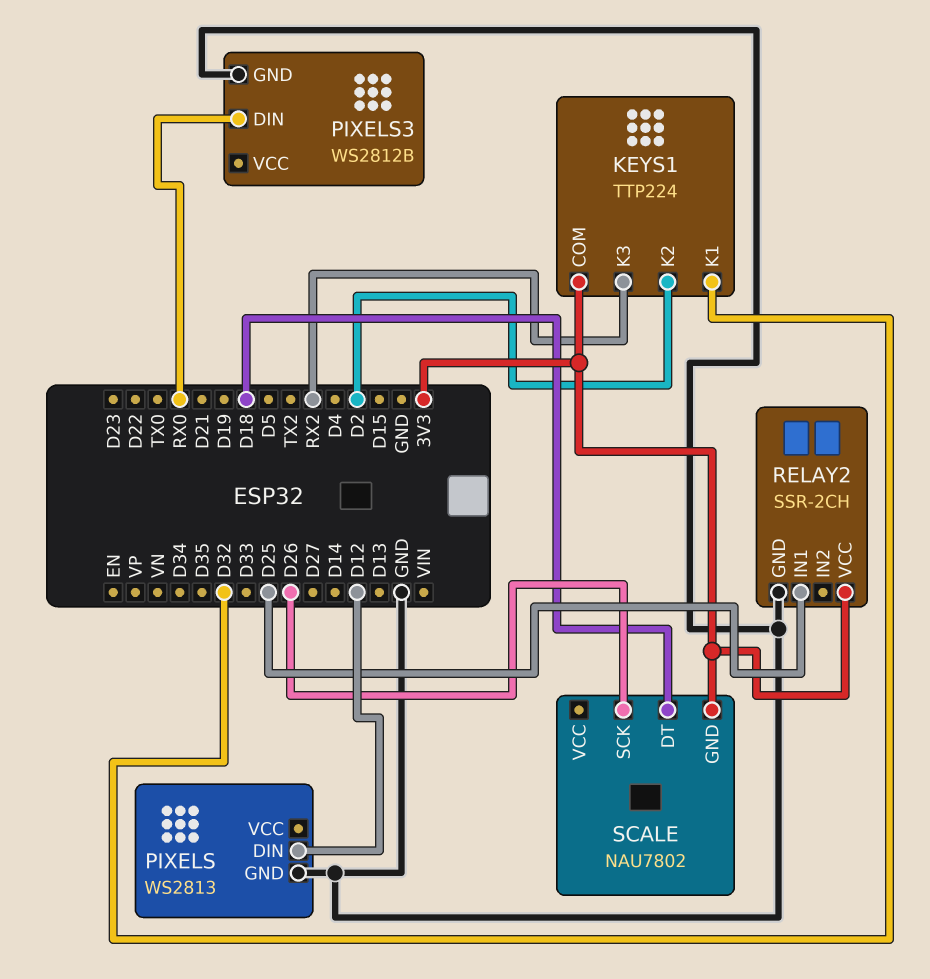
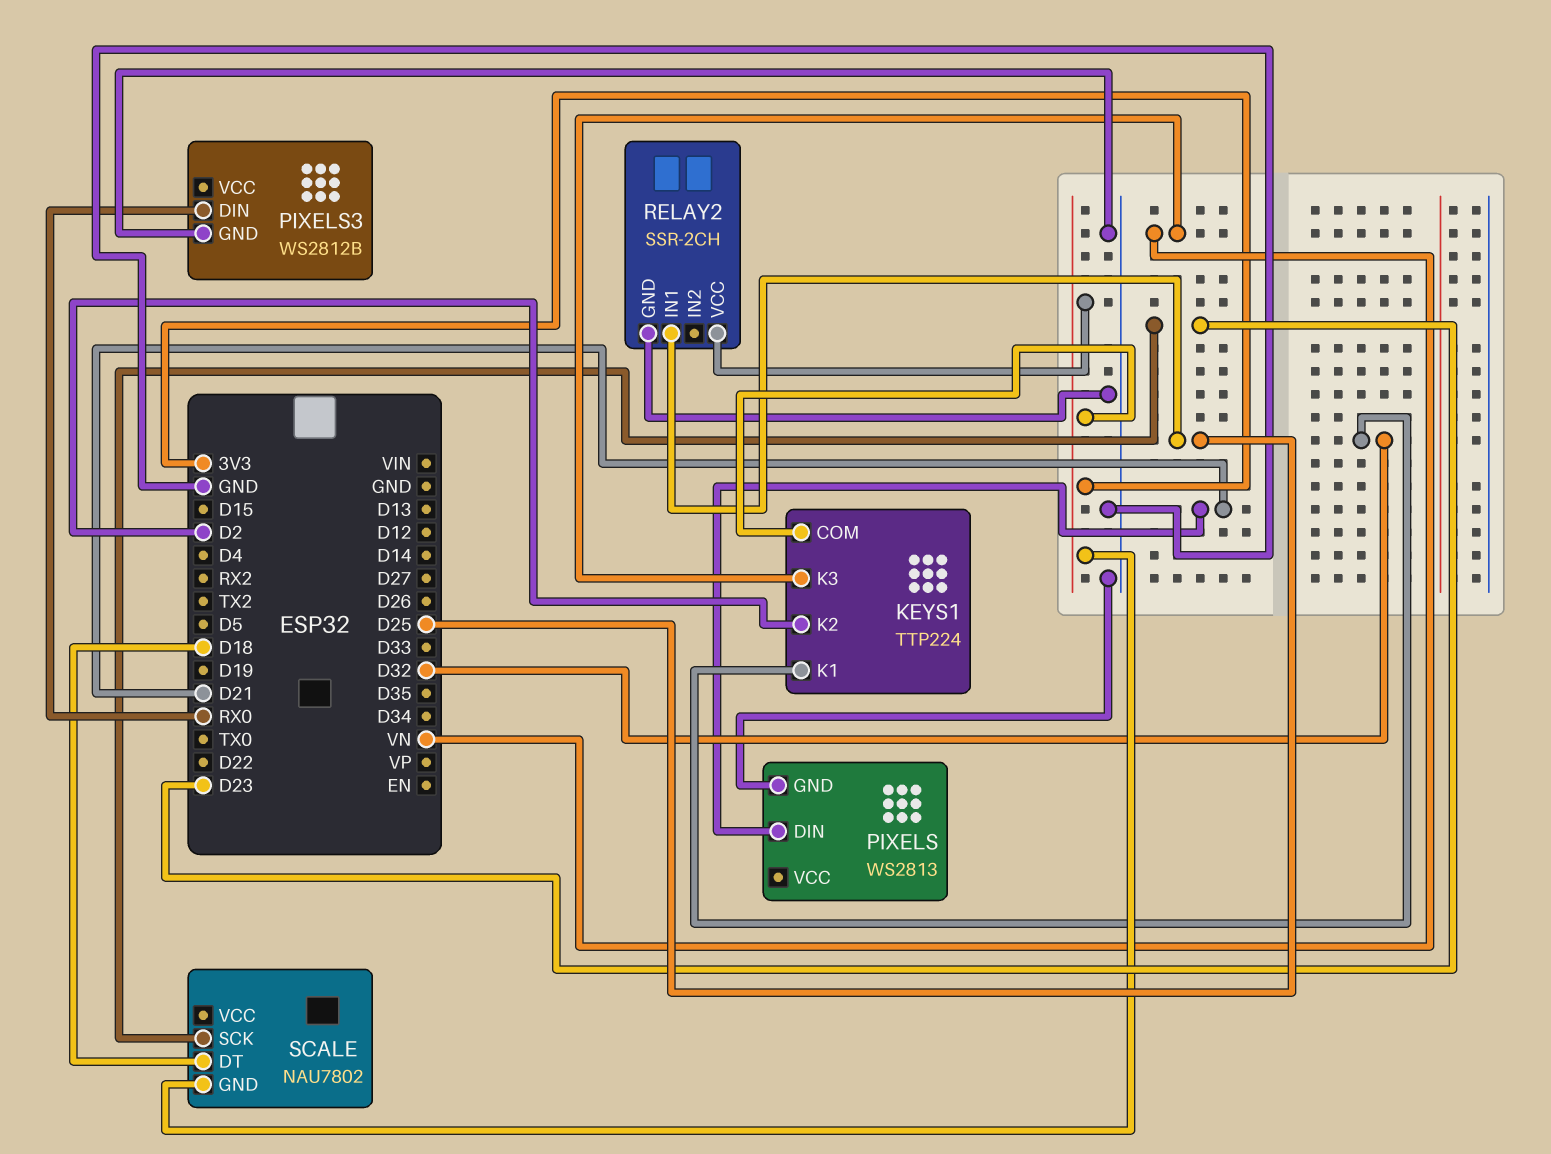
KEYS1 pin K3: RX2 -> VN
PIXELS pin DIN: D12 -> D21
SCALE pin SCK: D26 -> D23

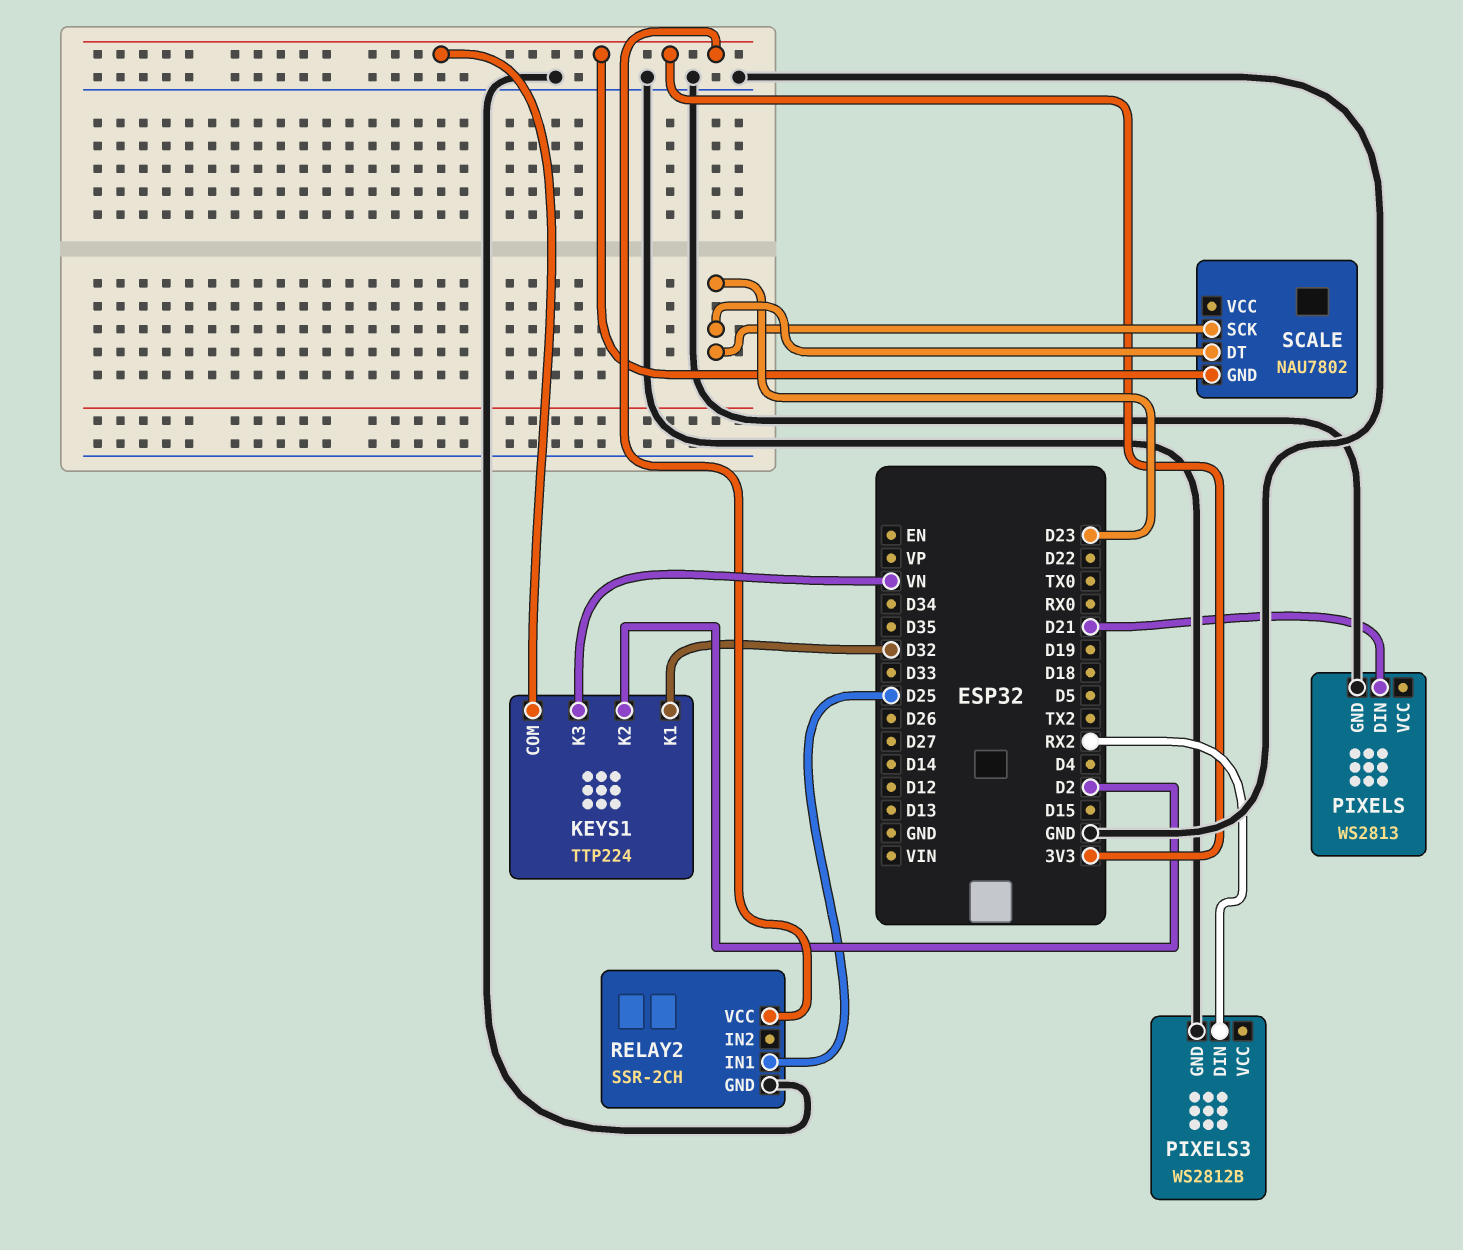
PIXELS3 pin DIN: RX0 -> RX2
SCALE pin DT: D18 -> D23

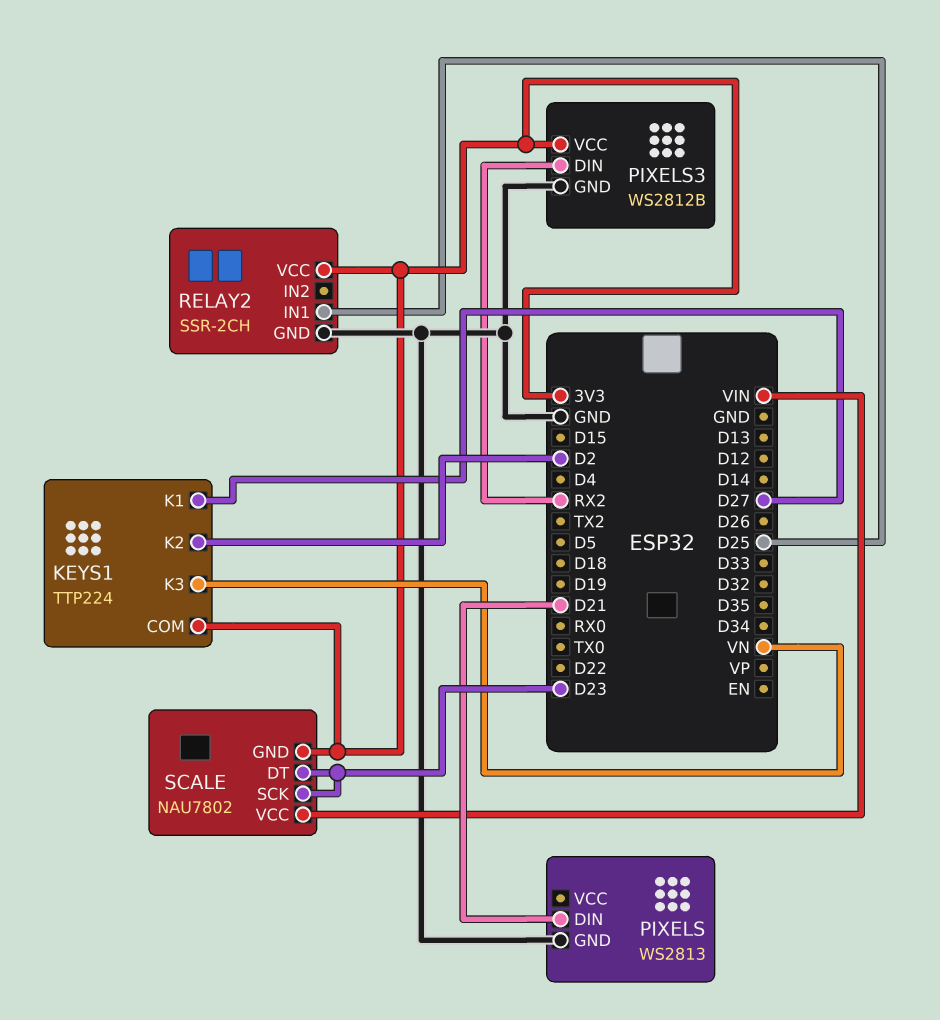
KEYS1 pin K1: D32 -> D27
PIXELS3 pin VCC: none -> 3V3
SCALE pin VCC: none -> VIN

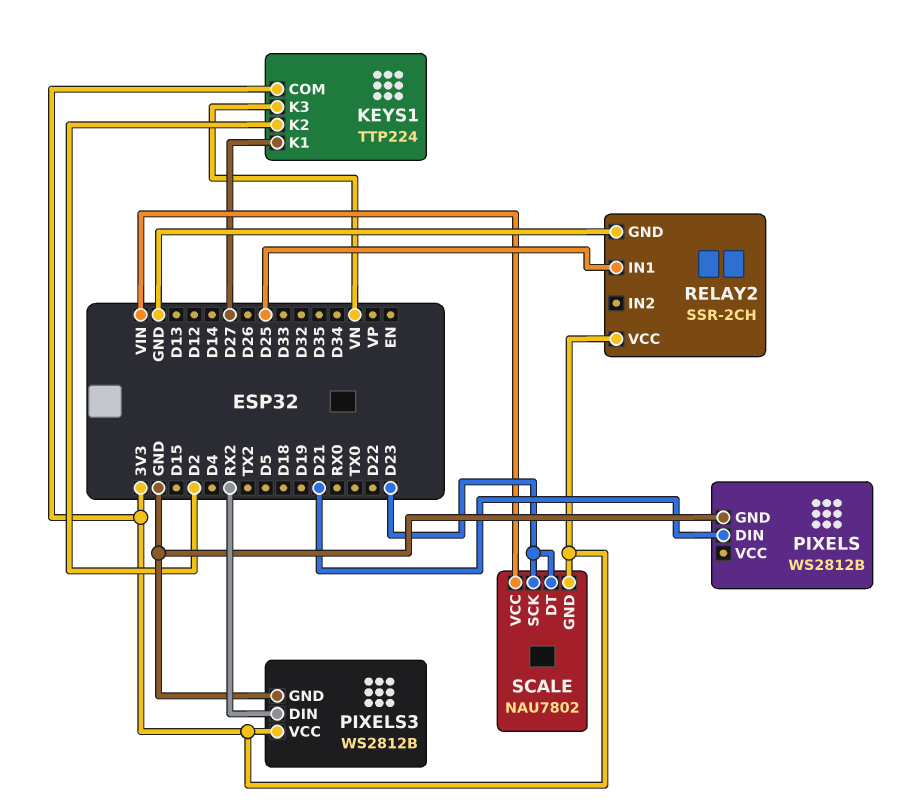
PIXELS: WS2813 -> WS2812B

